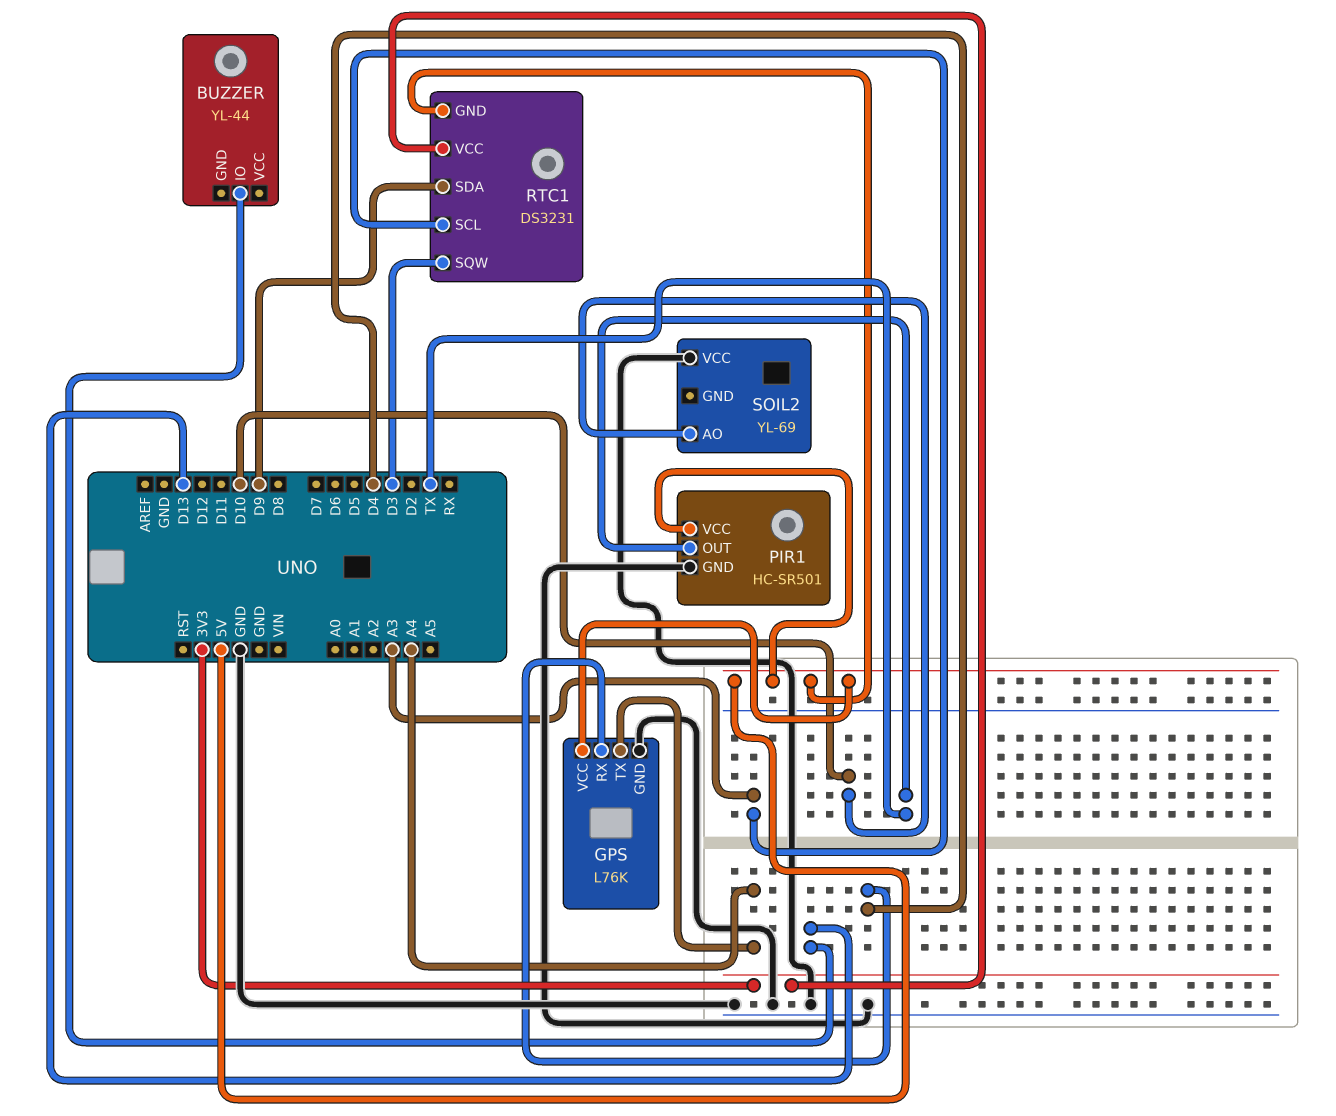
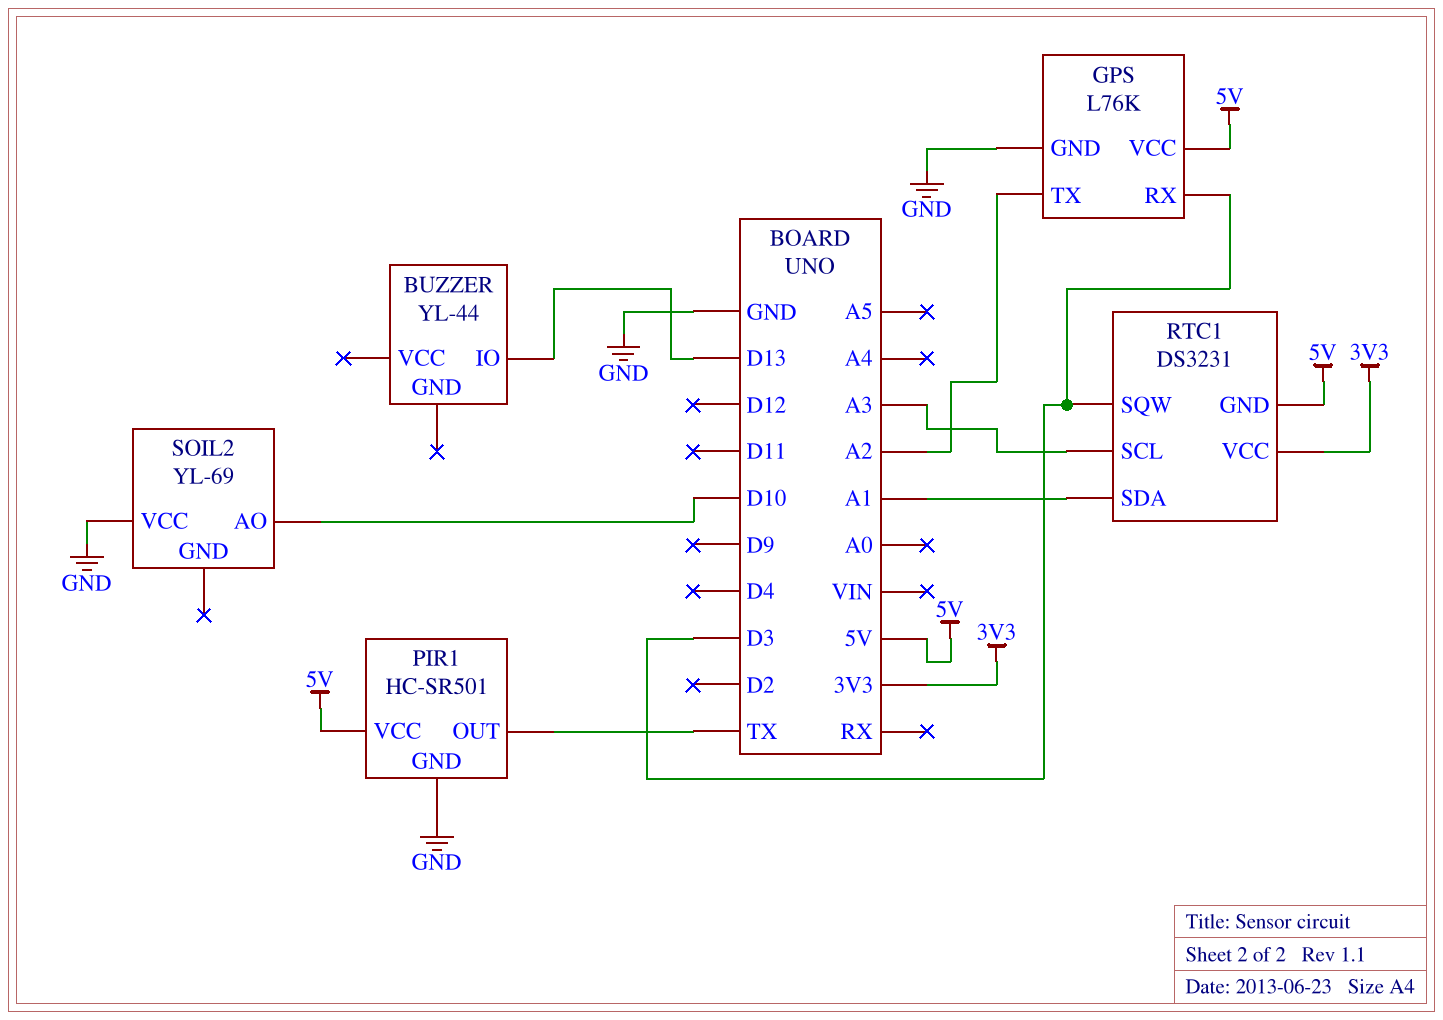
GPS pin RX: D4 -> D3
GPS pin TX: A4 -> A2
RTC1 pin SDA: D9 -> A1

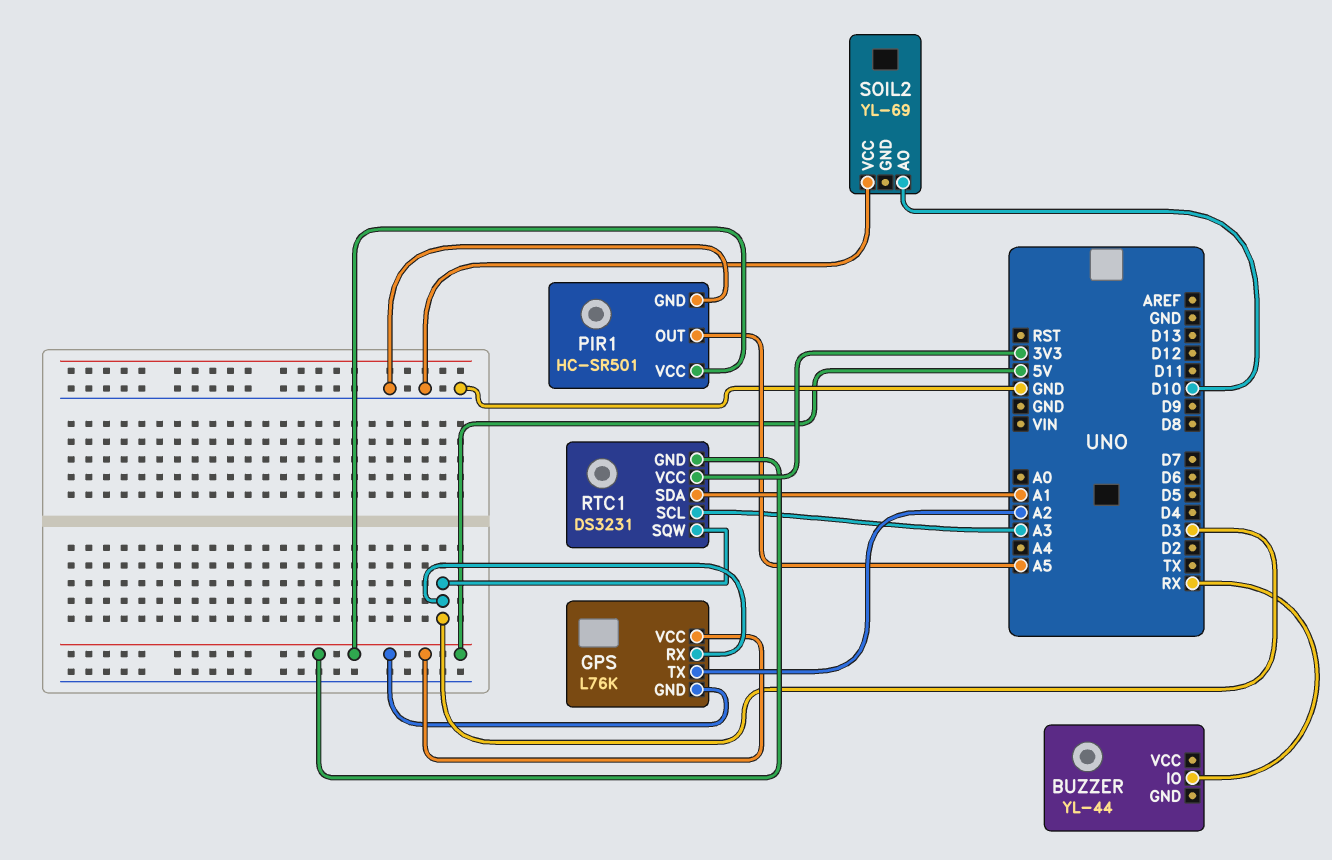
BUZZER pin IO: D13 -> RX
GPS pin GND: GND -> 5V
PIR1 pin OUT: TX -> A5

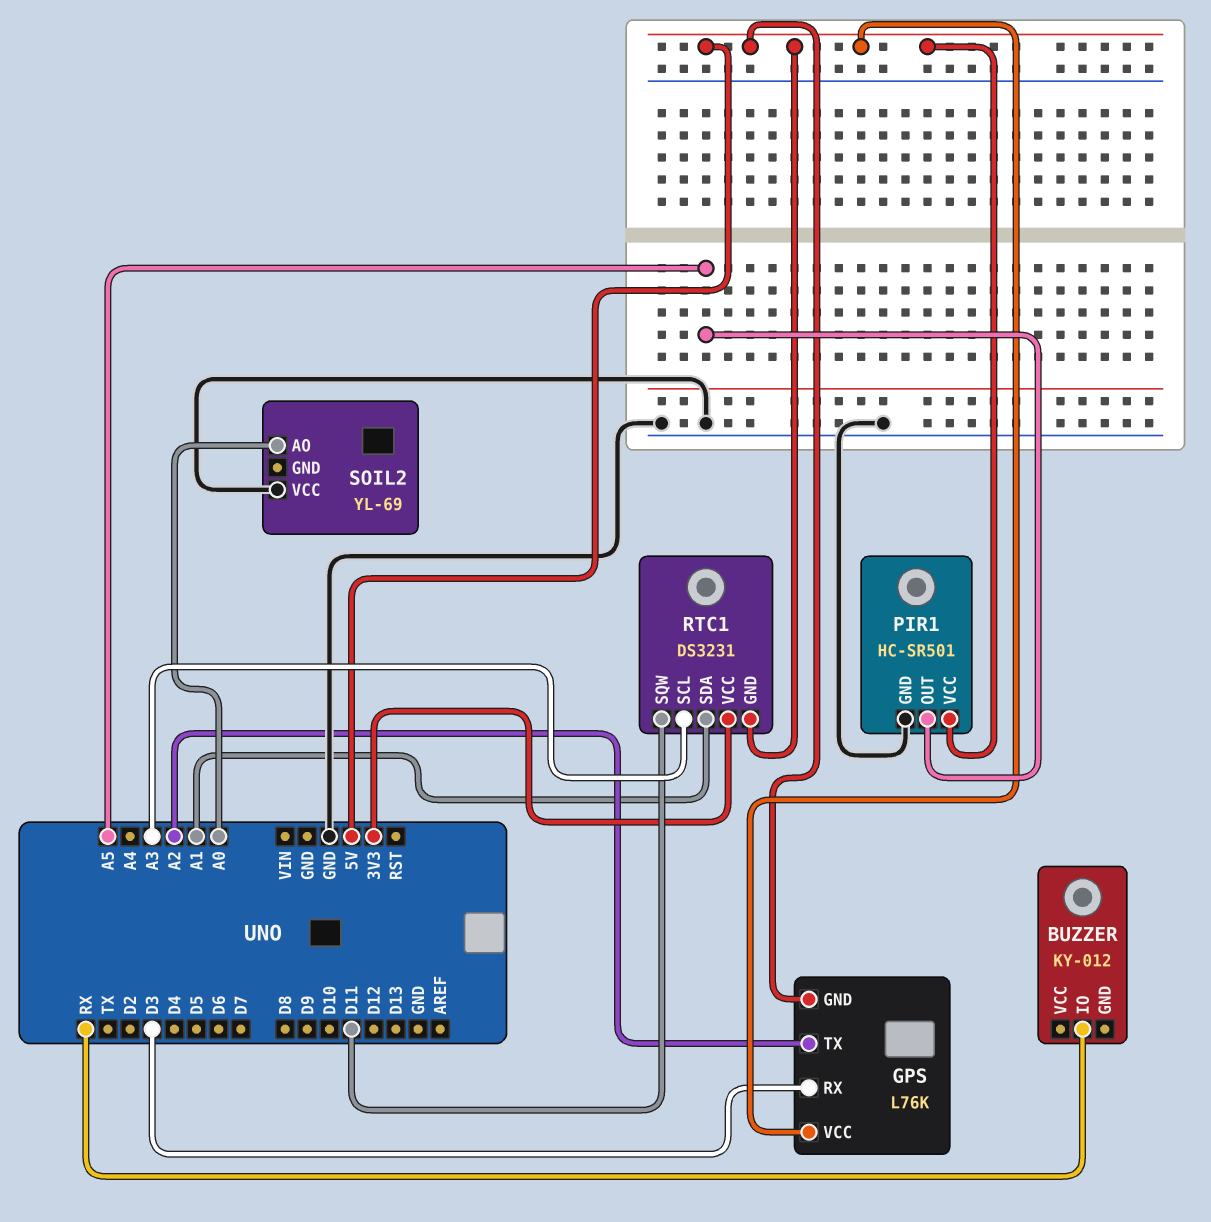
BUZZER: YL-44 -> KY-012
RTC1 pin SQW: D3 -> D11
SOIL2 pin AO: D10 -> A0

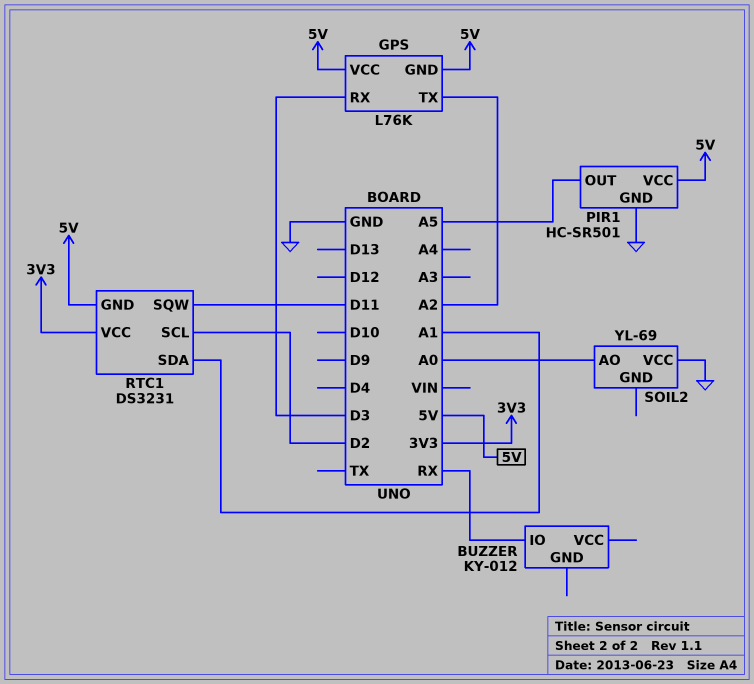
RTC1 pin SCL: A3 -> D2

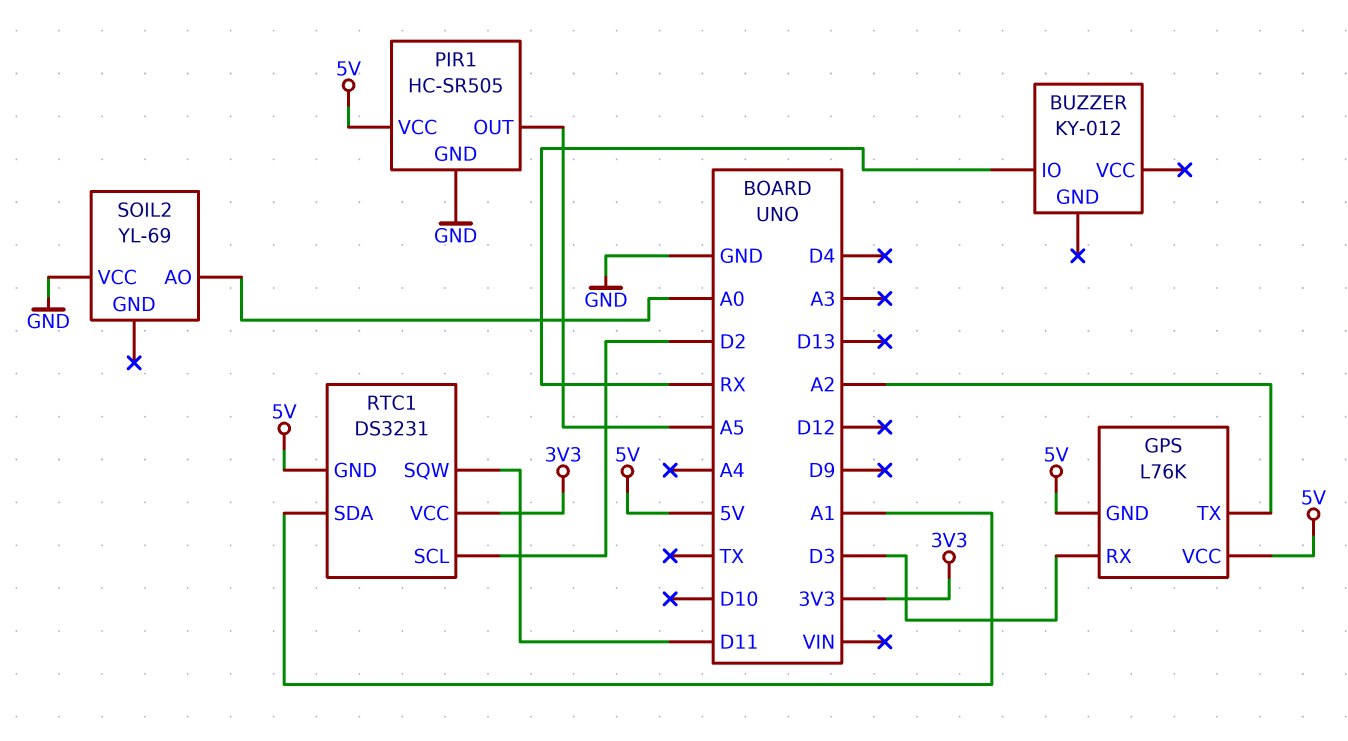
PIR1: HC-SR501 -> HC-SR505

